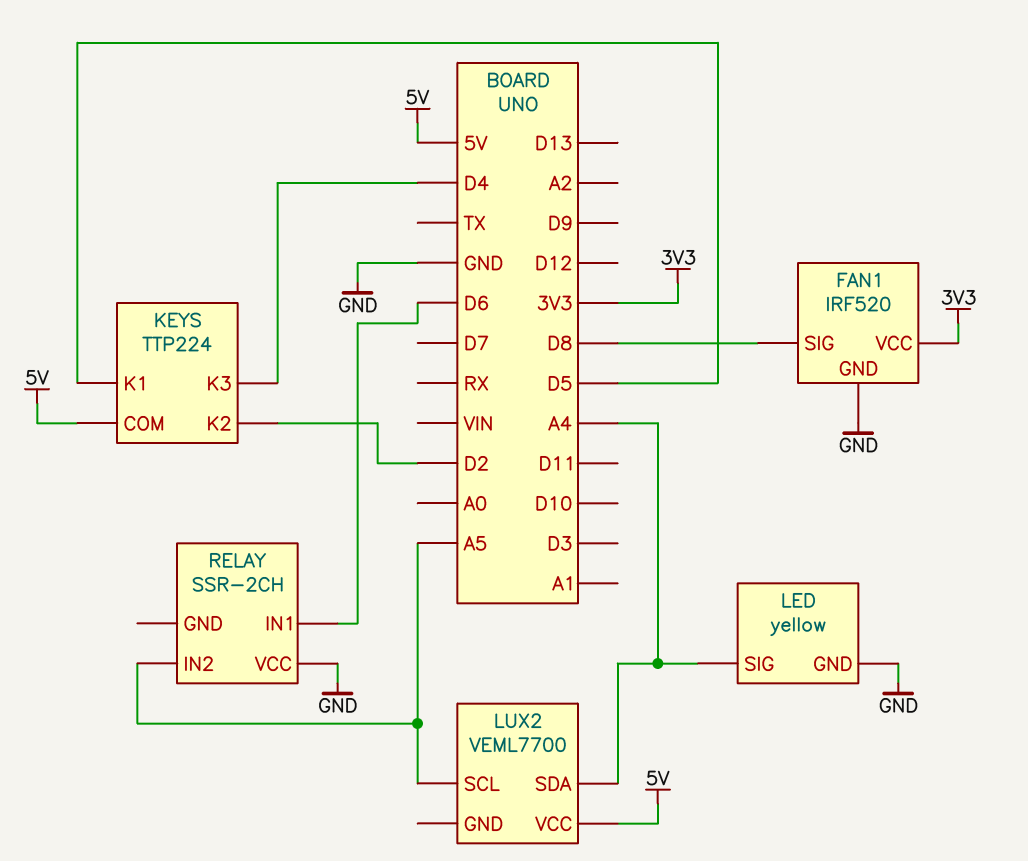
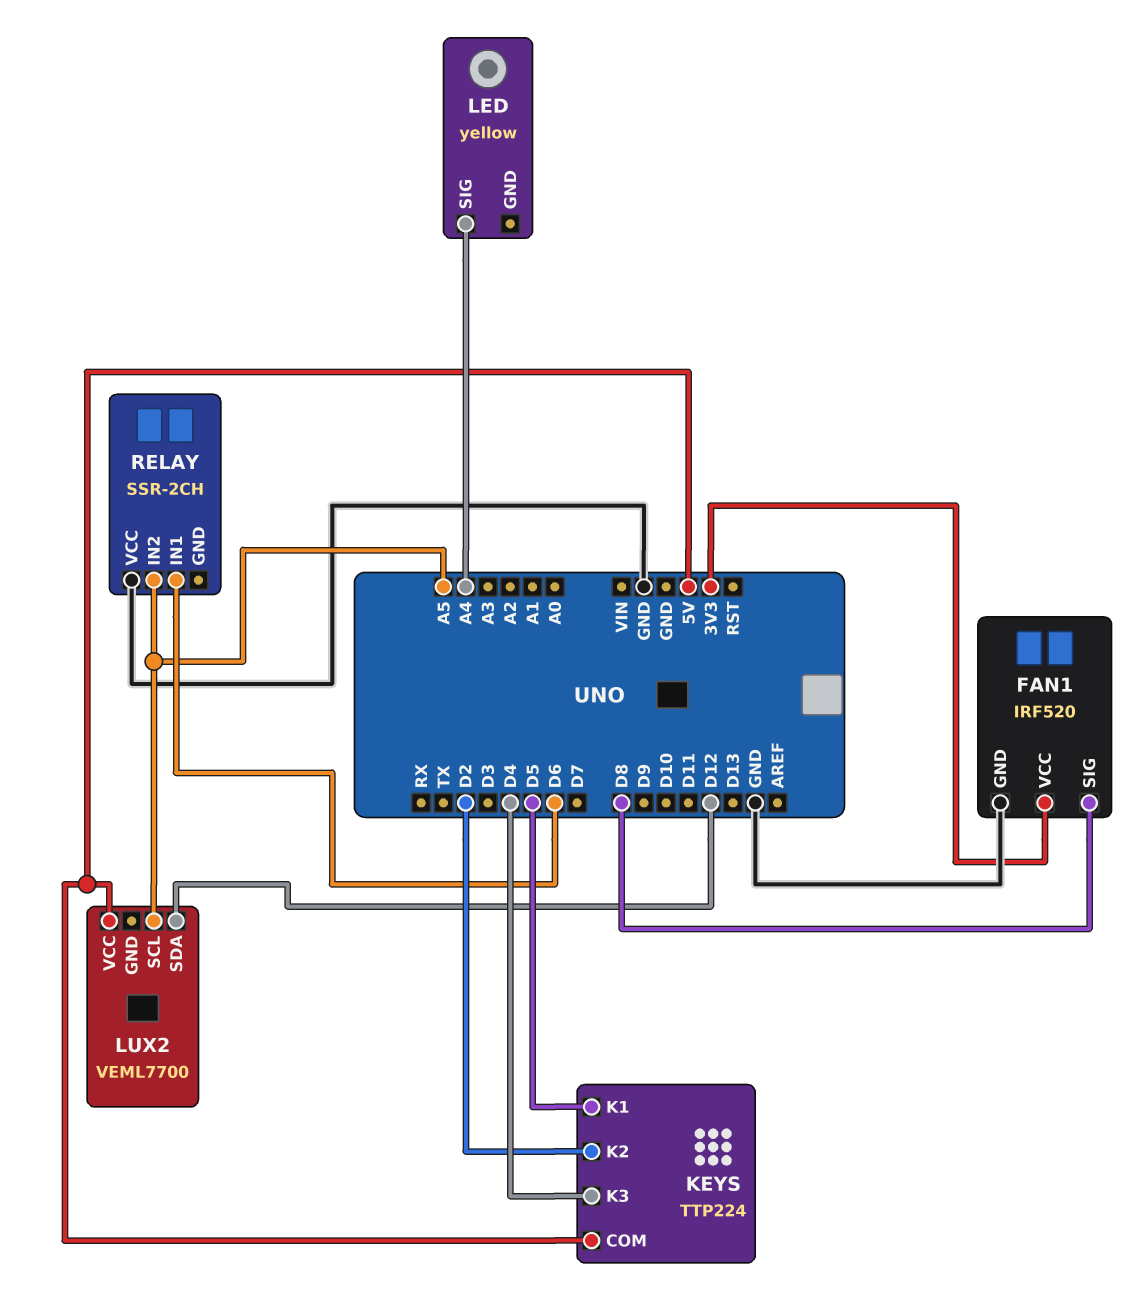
LED pin GND: GND -> none
LUX2 pin SDA: A4 -> D12

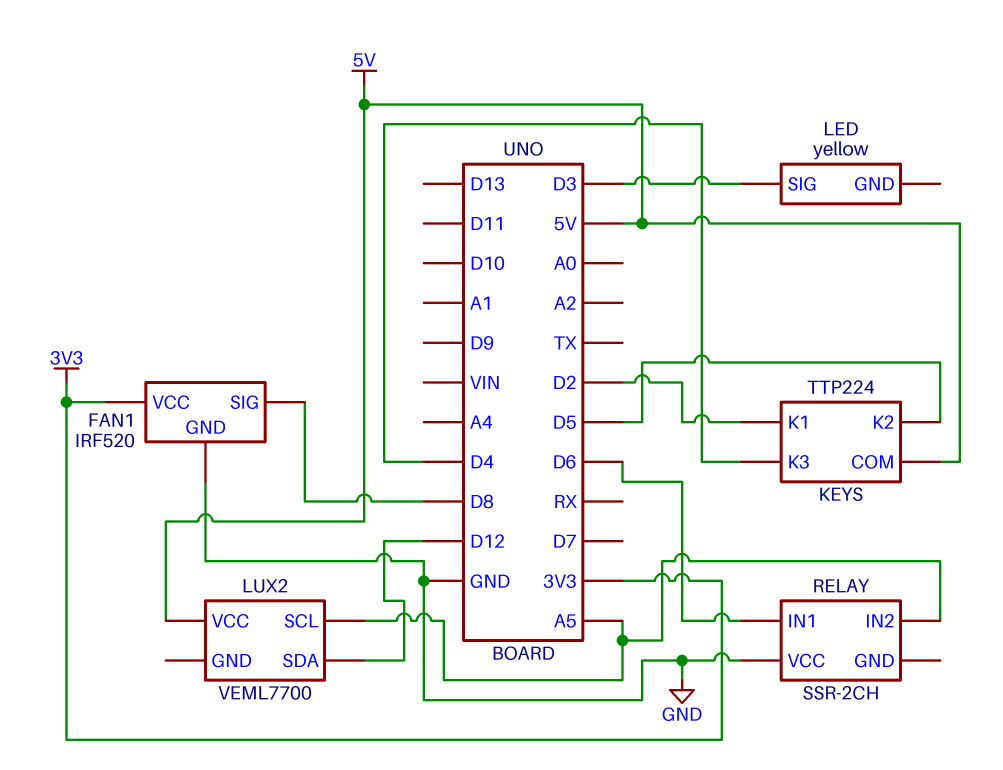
KEYS pin K1: D5 -> D2
KEYS pin K2: D2 -> D5
LED pin SIG: A4 -> D3

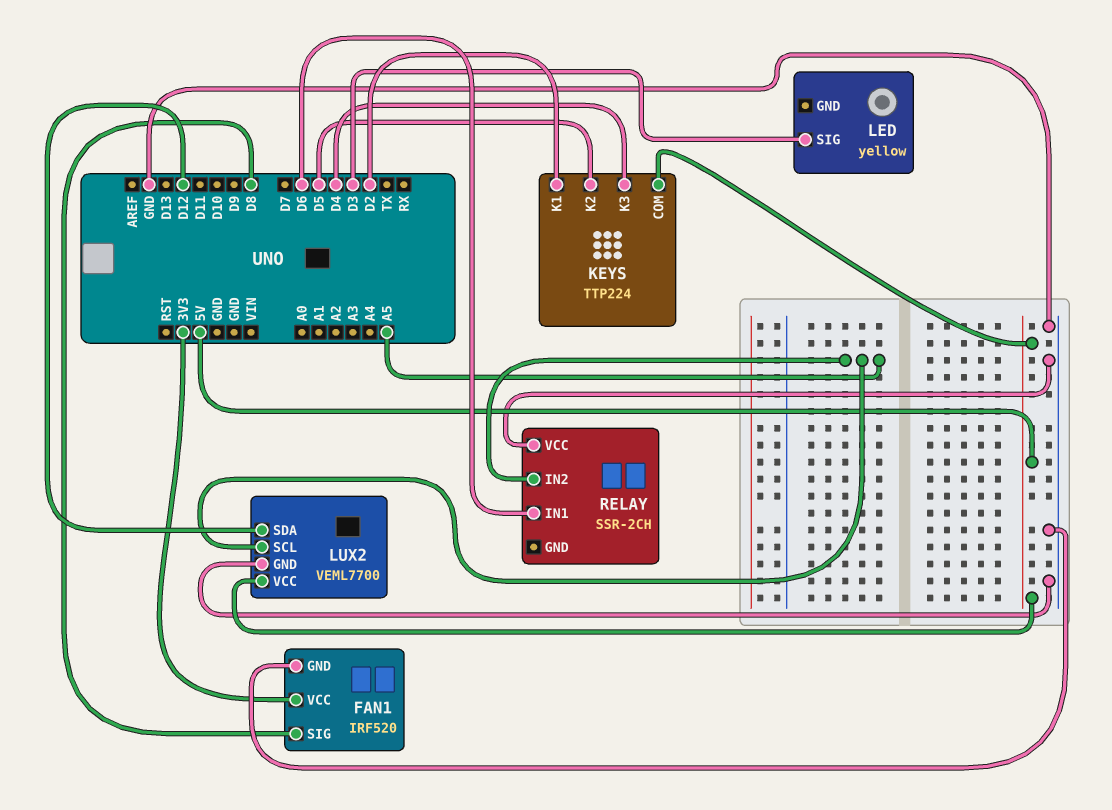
LUX2 pin GND: none -> GND

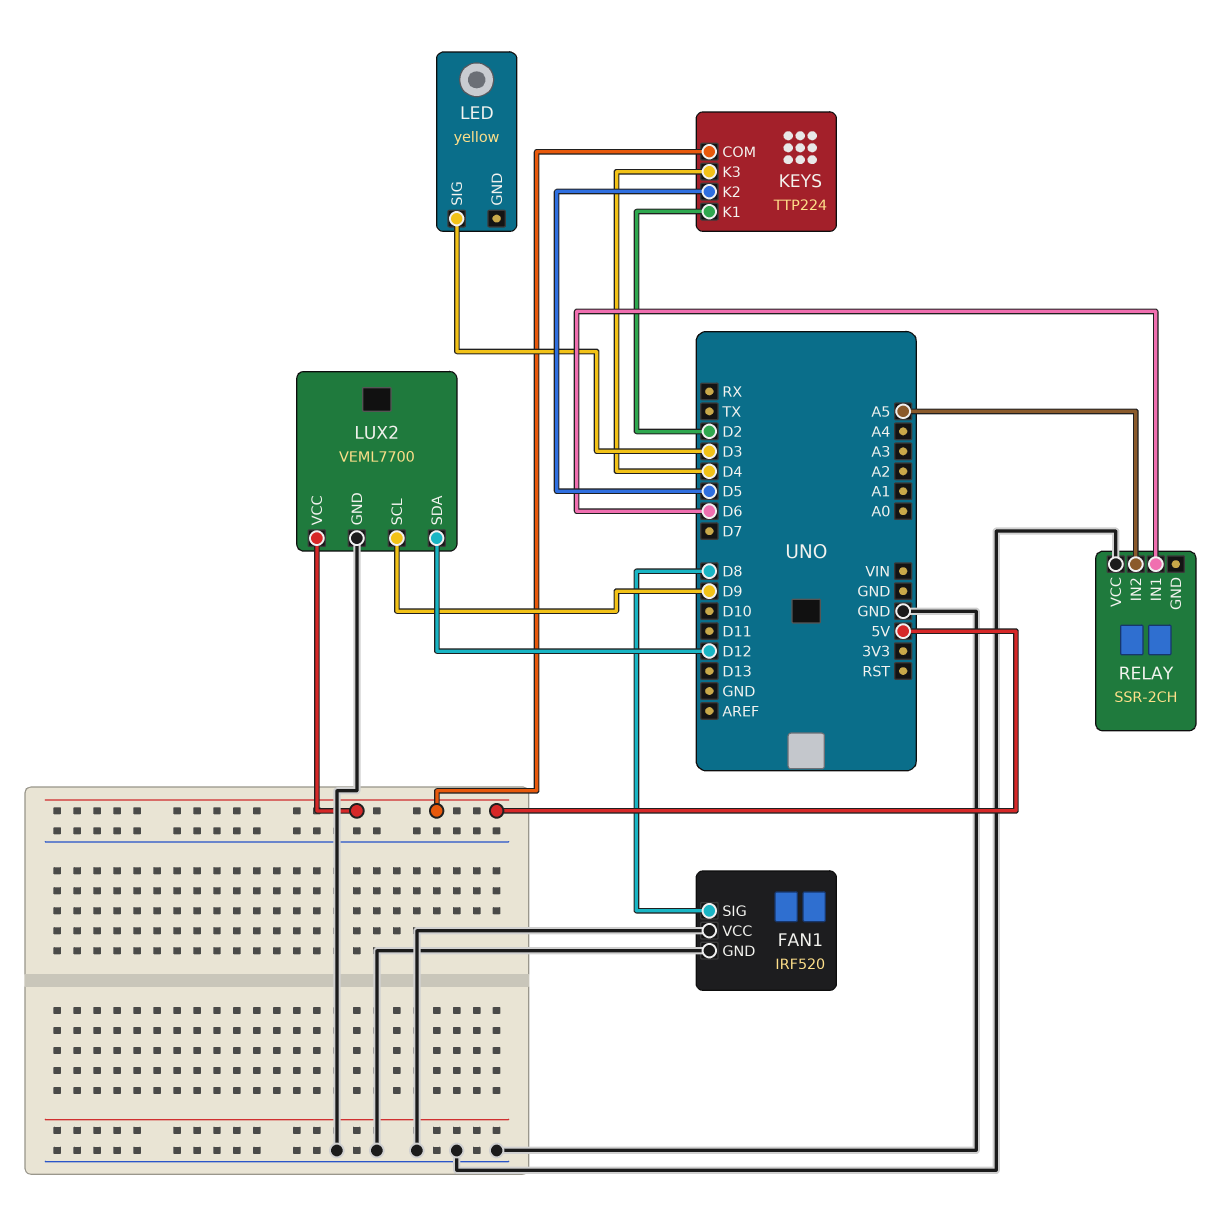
FAN1 pin VCC: 3V3 -> GND
LUX2 pin SCL: A5 -> D9

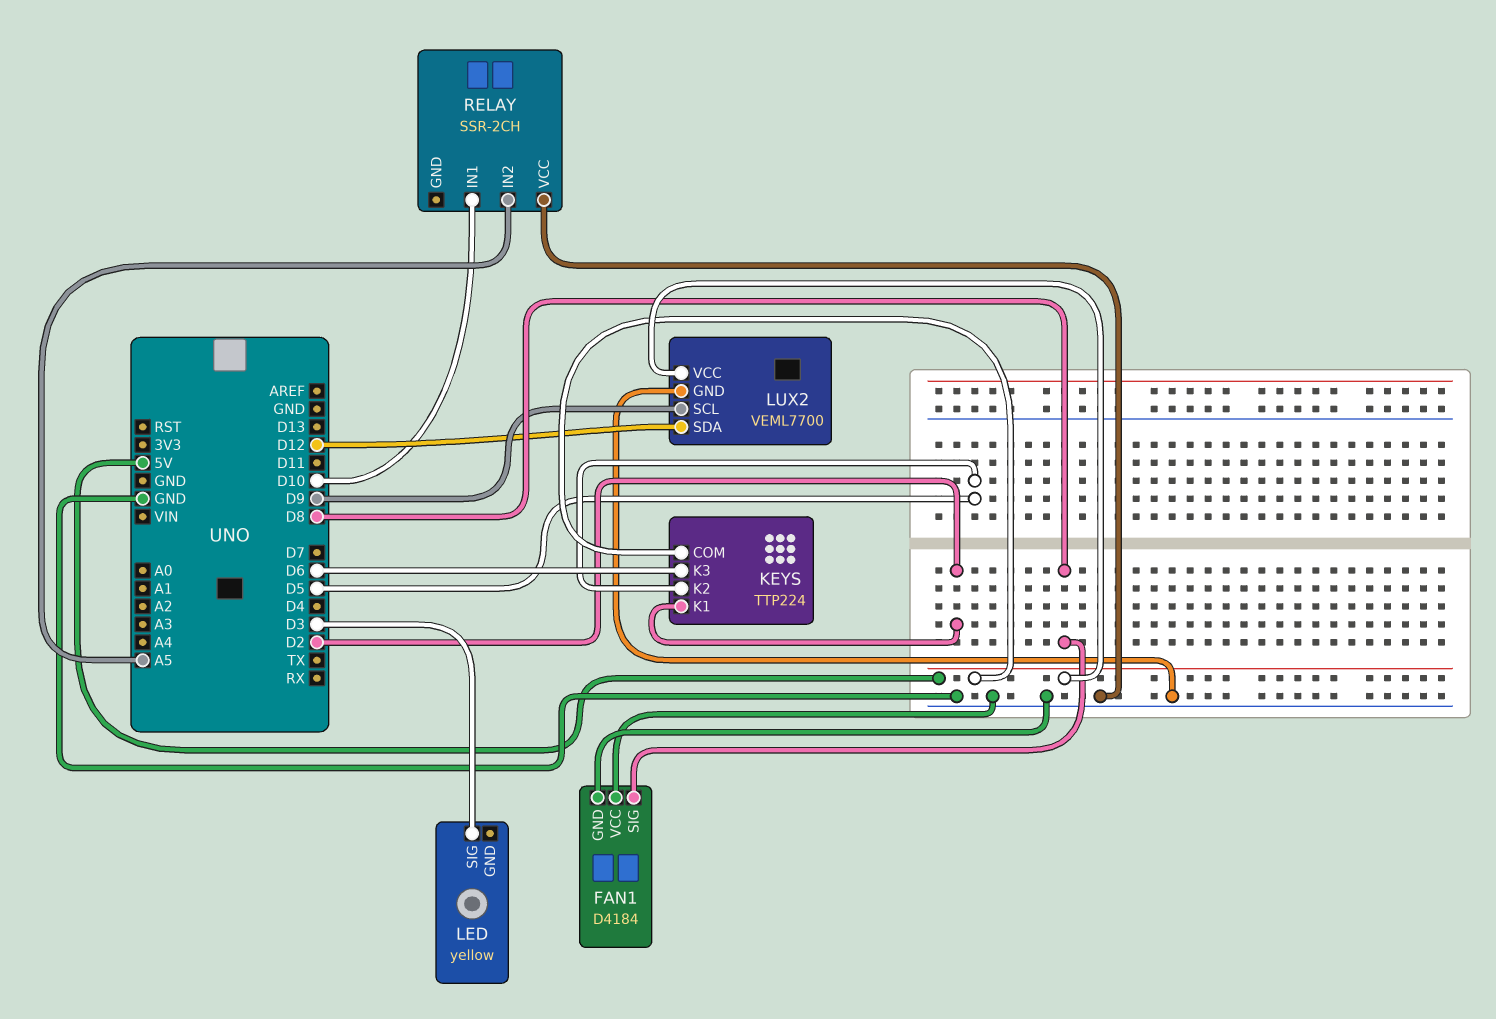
FAN1: IRF520 -> D4184
KEYS pin K3: D4 -> D6
RELAY pin IN1: D6 -> D10

